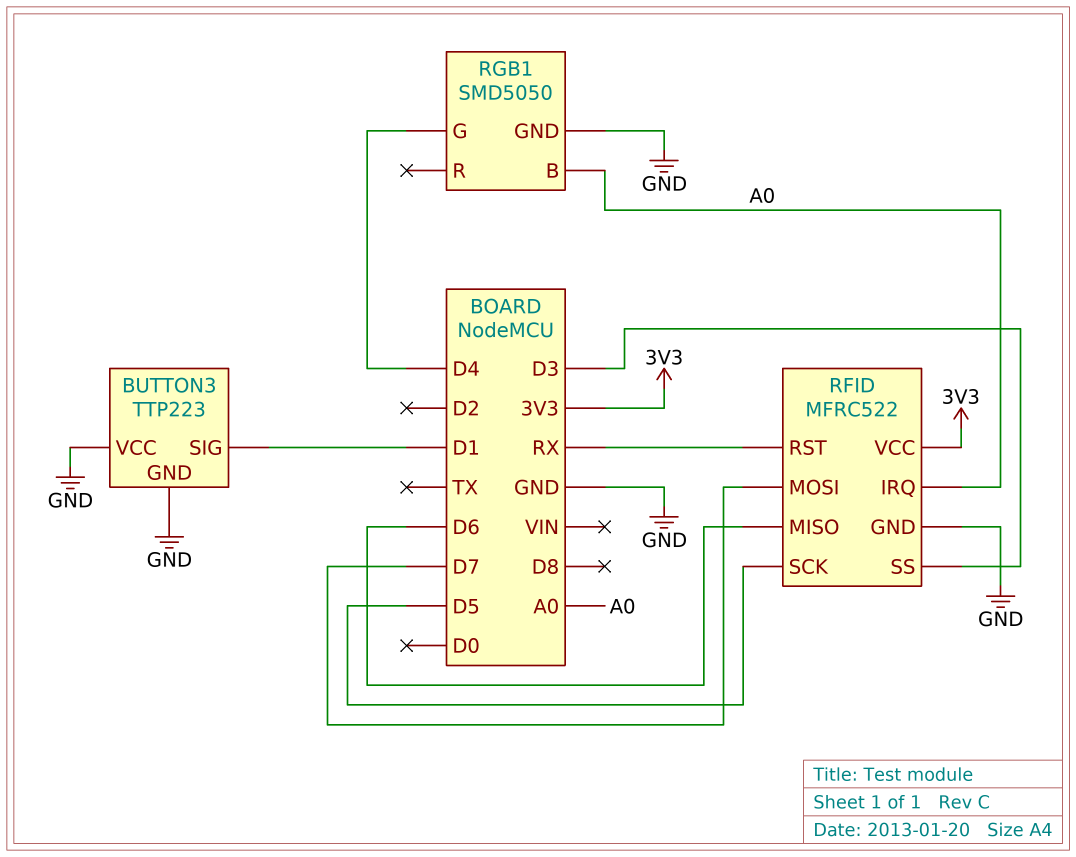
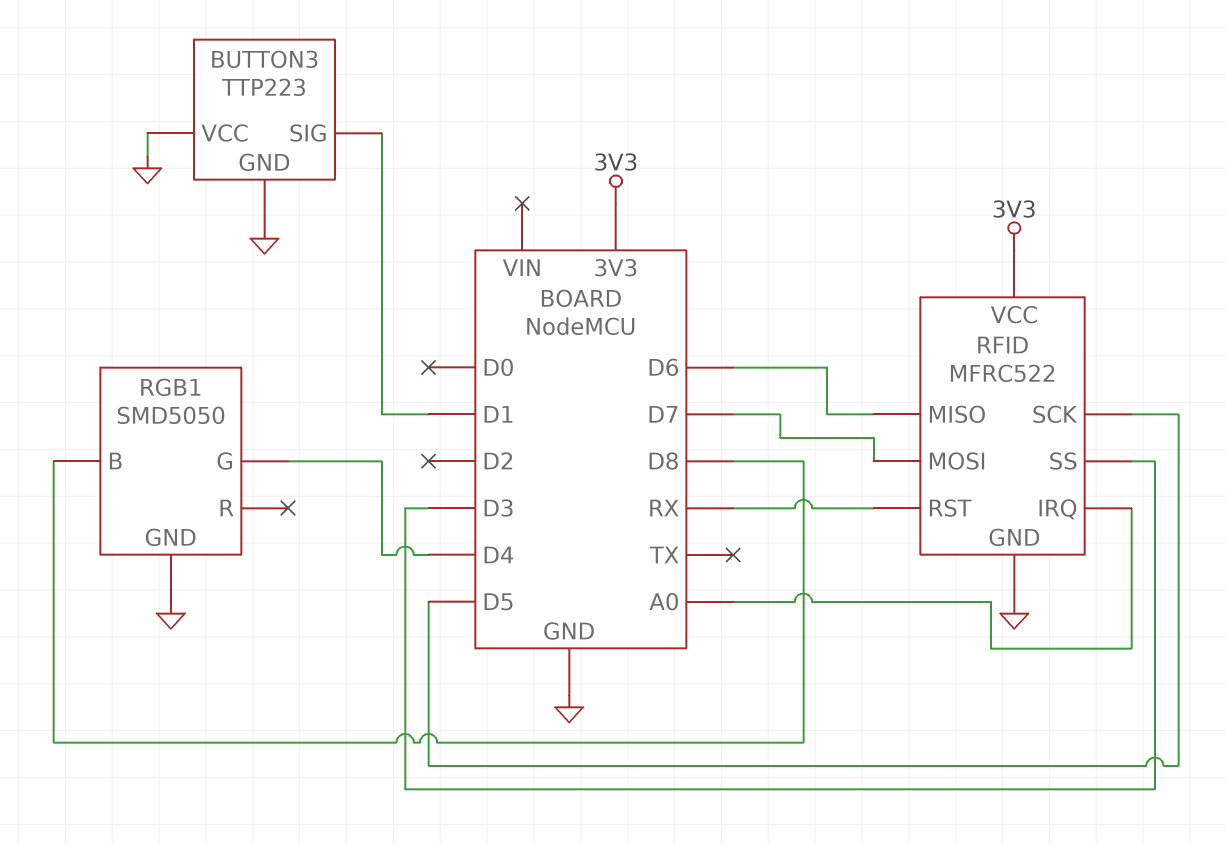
RGB1 pin B: A0 -> D8

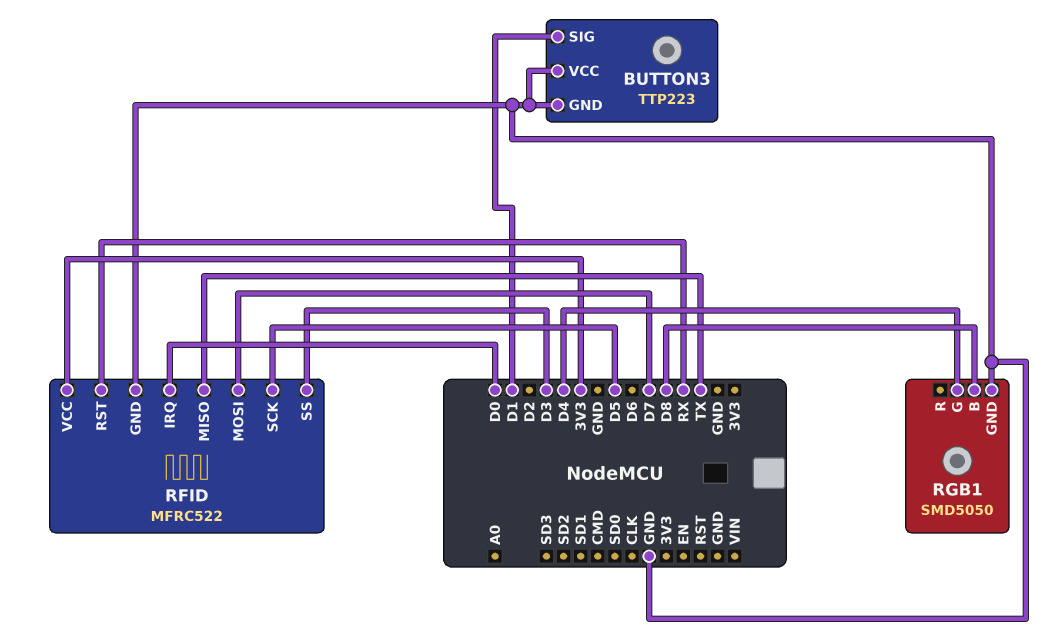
RFID pin IRQ: A0 -> D0
RFID pin MISO: D6 -> TX

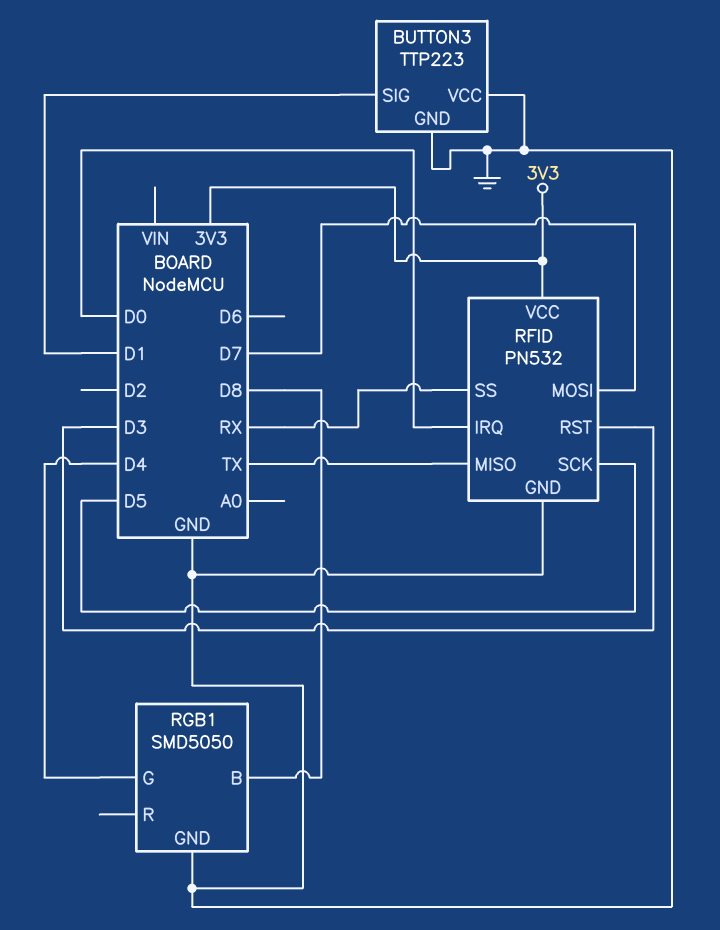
RFID: MFRC522 -> PN532
RFID pin RST: RX -> D3
RFID pin SS: D3 -> RX

